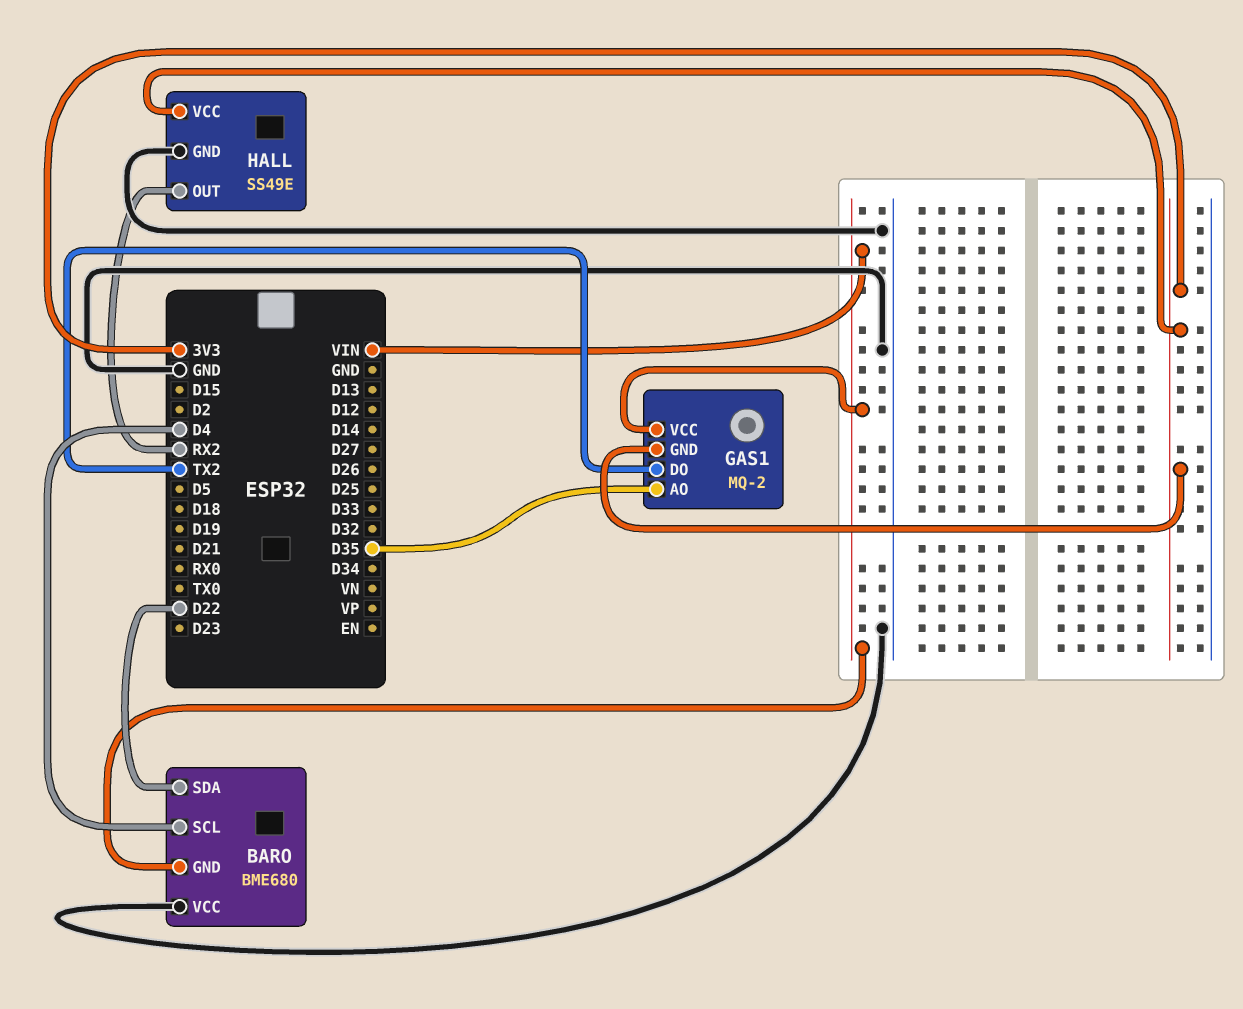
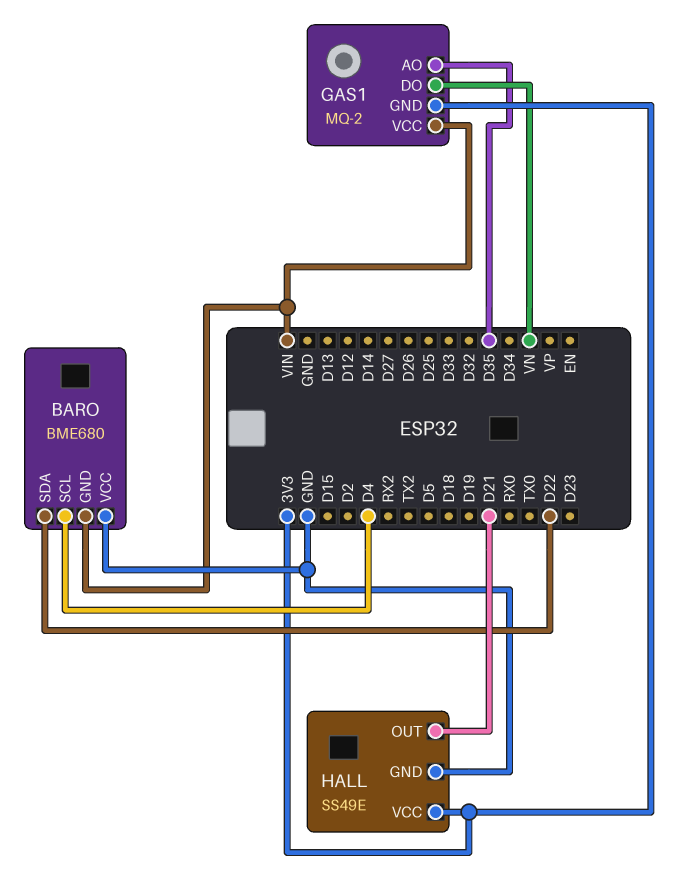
GAS1 pin DO: TX2 -> VN
HALL pin OUT: RX2 -> D21

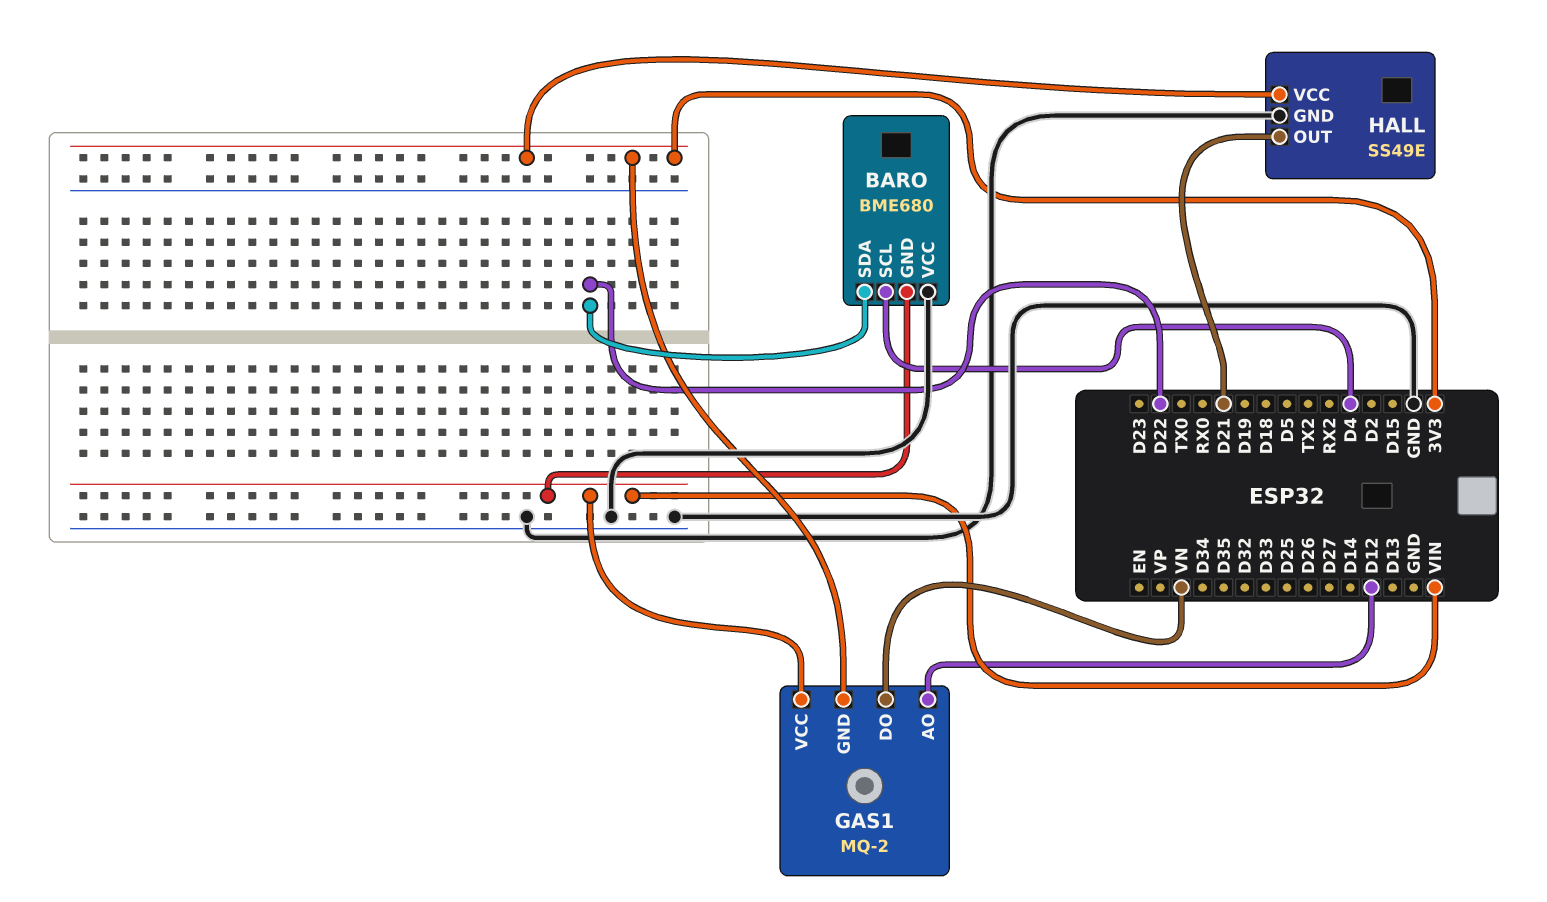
GAS1 pin AO: D35 -> D12

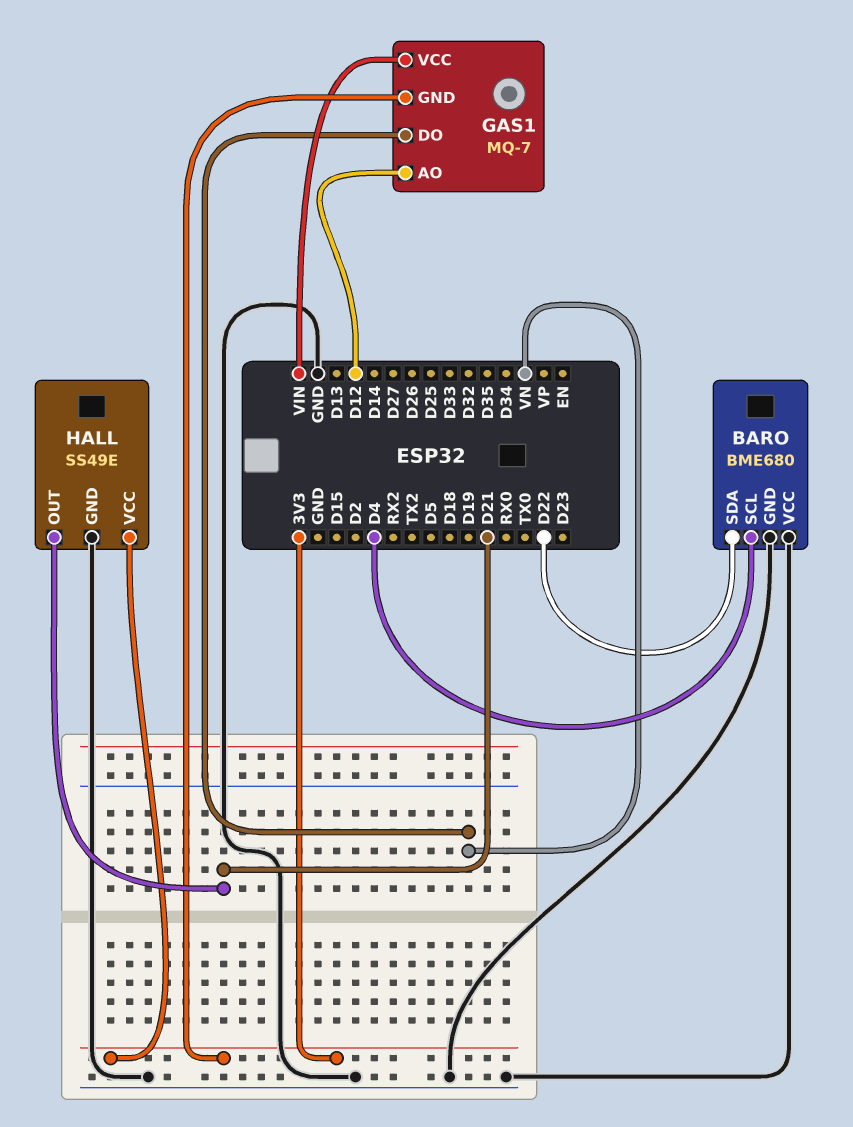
BARO pin GND: VIN -> GND
GAS1: MQ-2 -> MQ-7

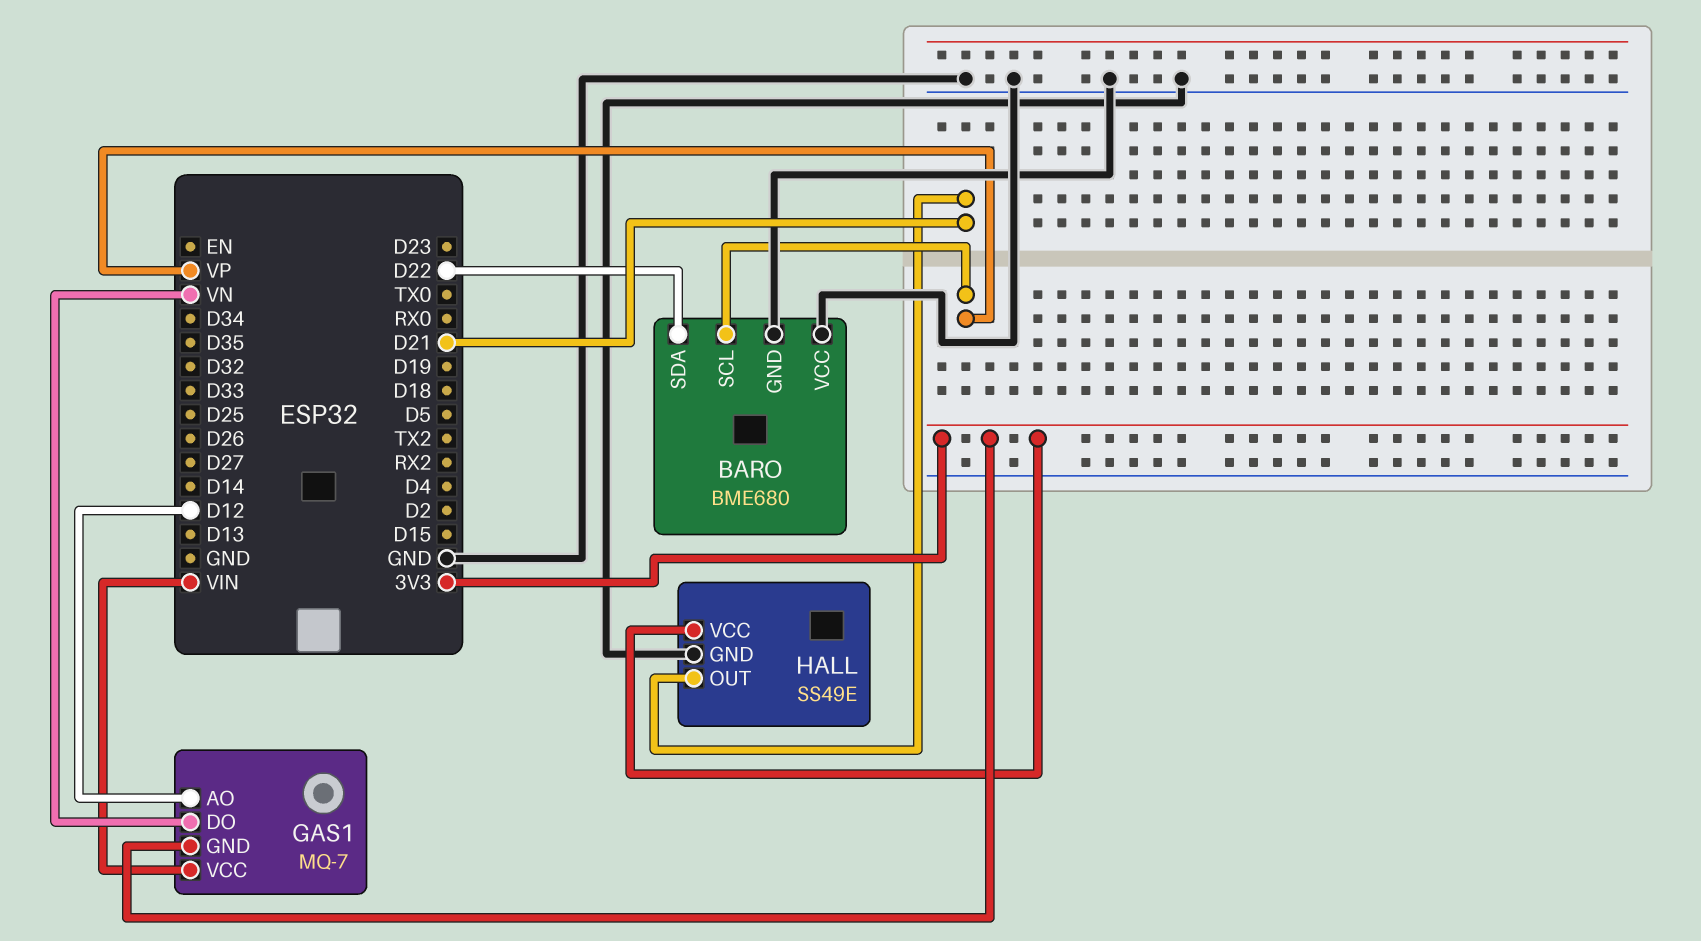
BARO pin SCL: D4 -> VP

